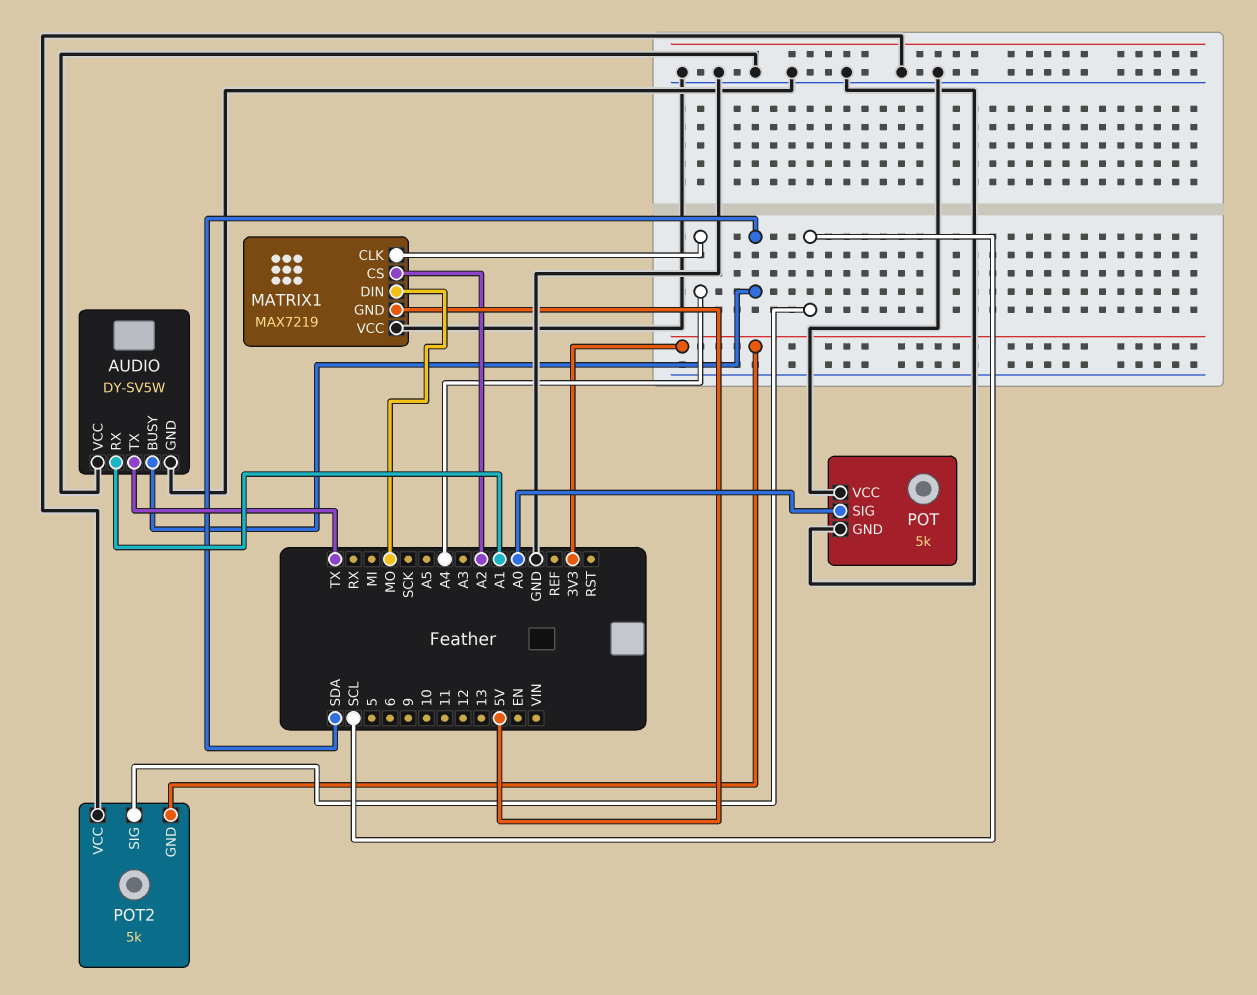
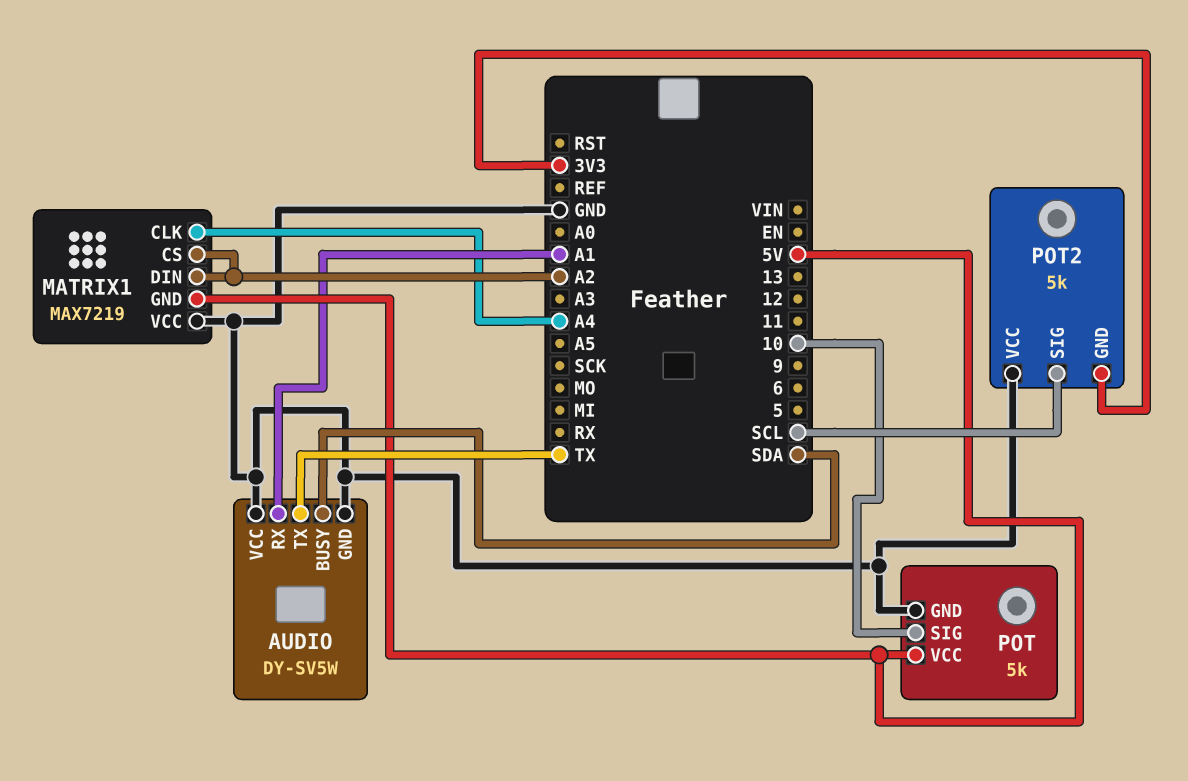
MATRIX1 pin DIN: MO -> A2
POT pin SIG: A0 -> 10
POT pin VCC: GND -> 5V

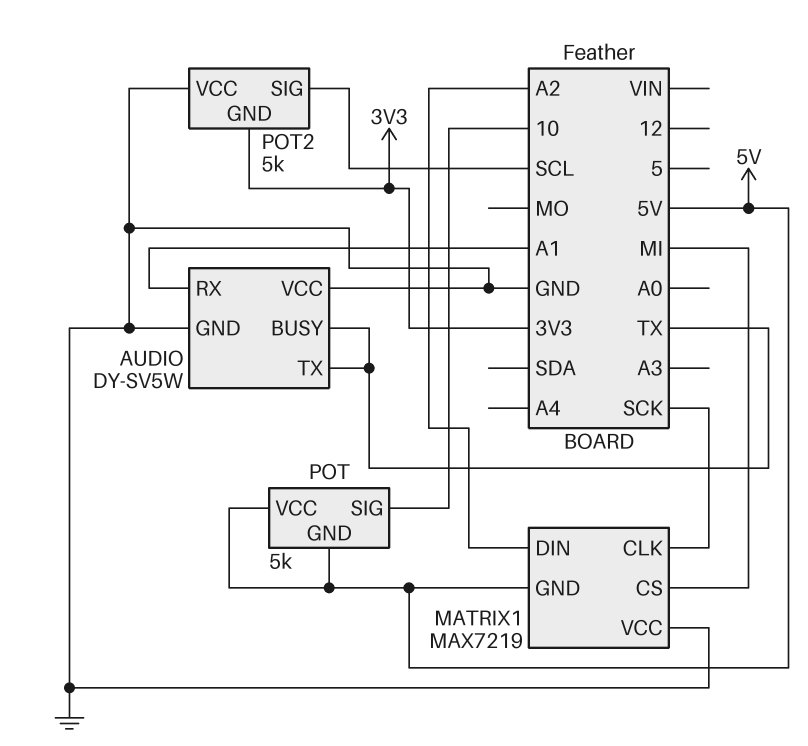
AUDIO pin BUSY: SDA -> TX
MATRIX1 pin CLK: A4 -> SCK
MATRIX1 pin CS: A2 -> MI
POT pin GND: GND -> 5V

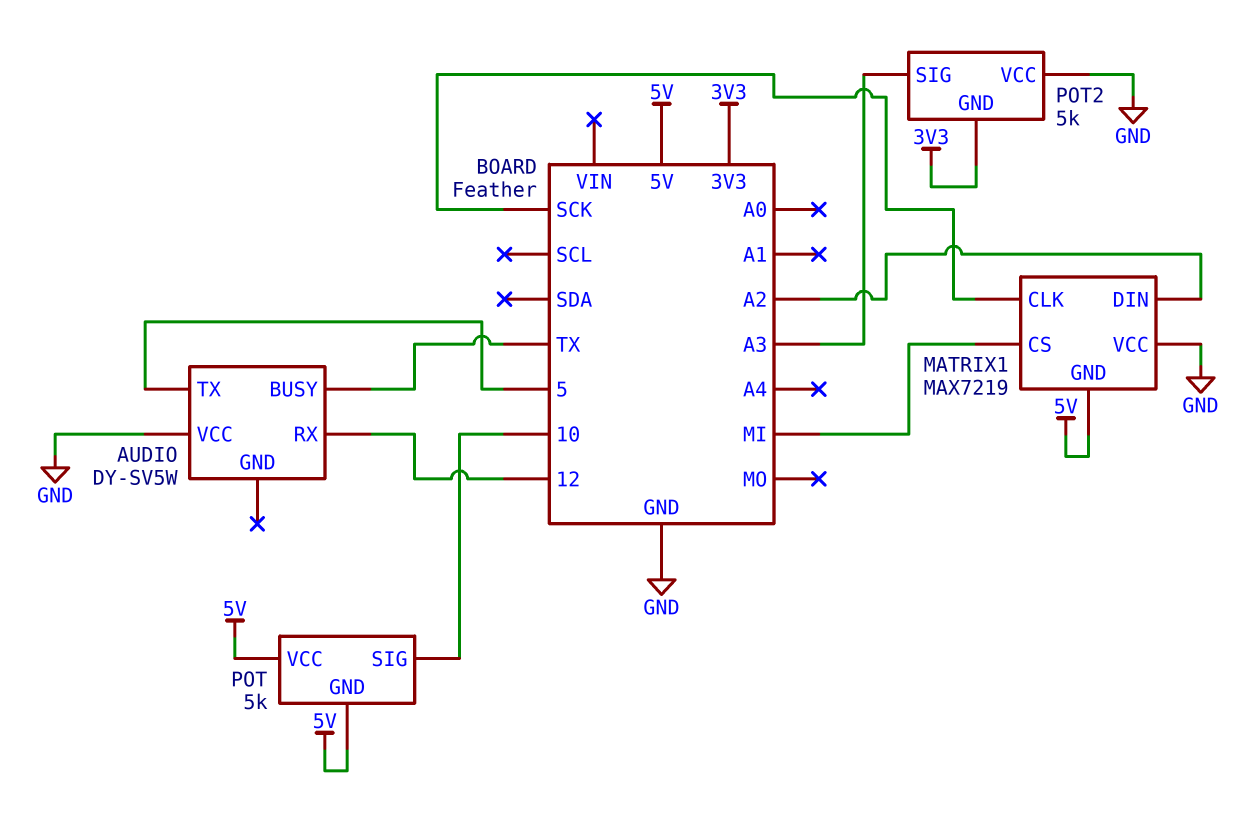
AUDIO pin GND: GND -> none
AUDIO pin RX: A1 -> 12
AUDIO pin TX: TX -> 5
POT2 pin SIG: SCL -> A3

